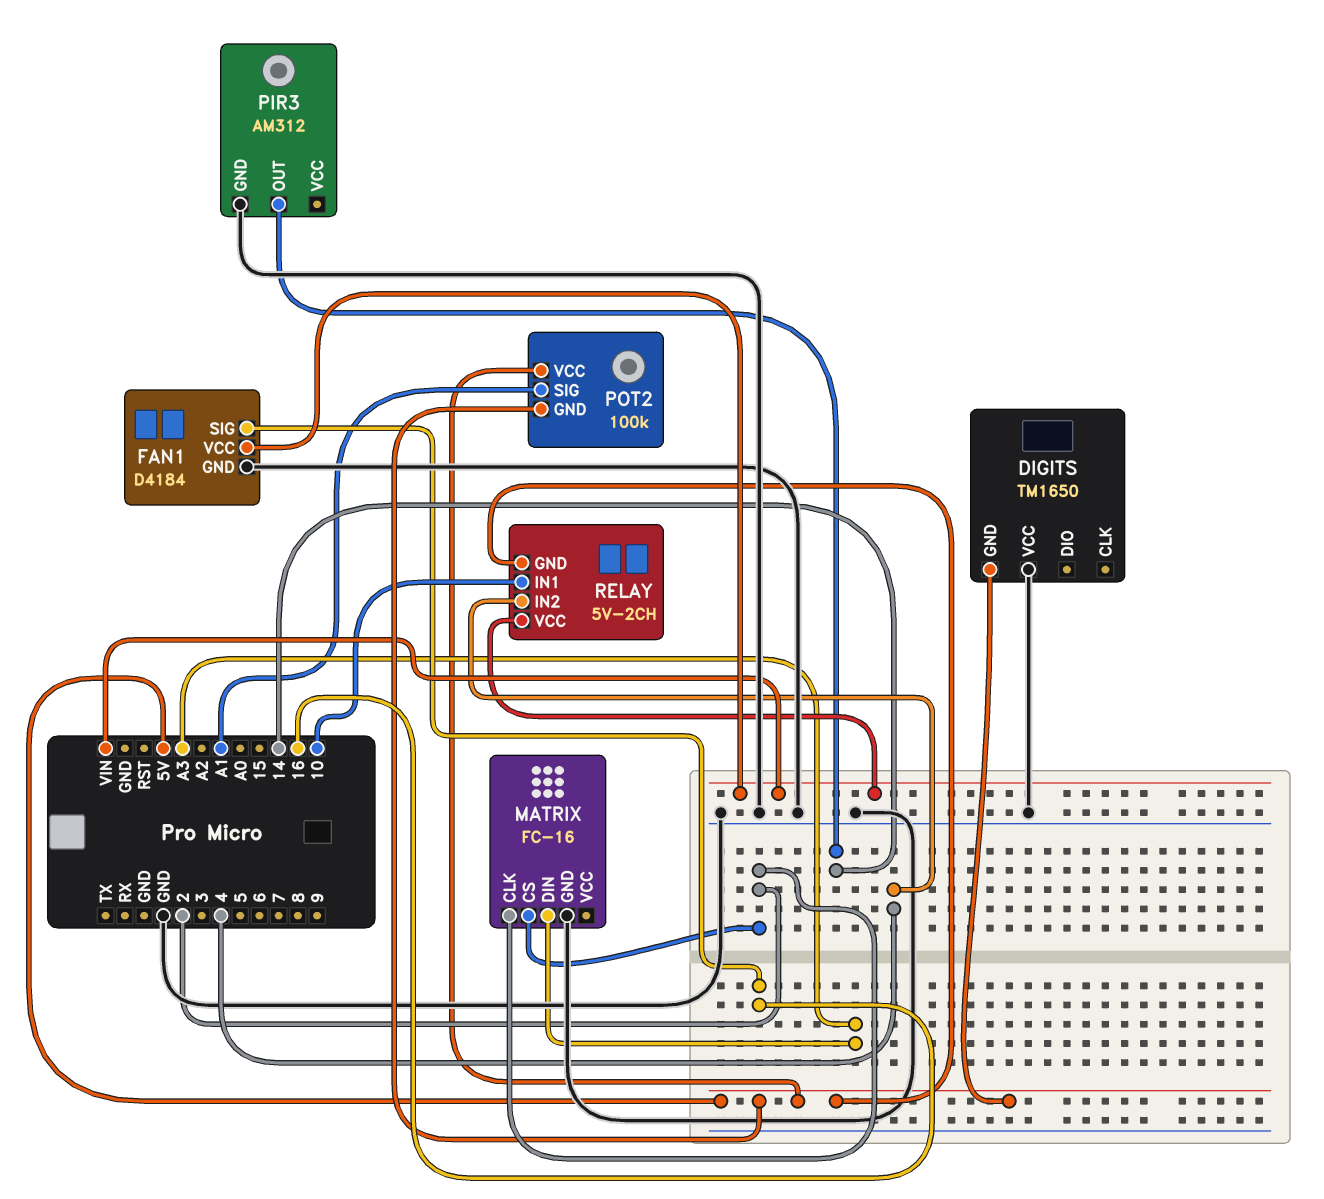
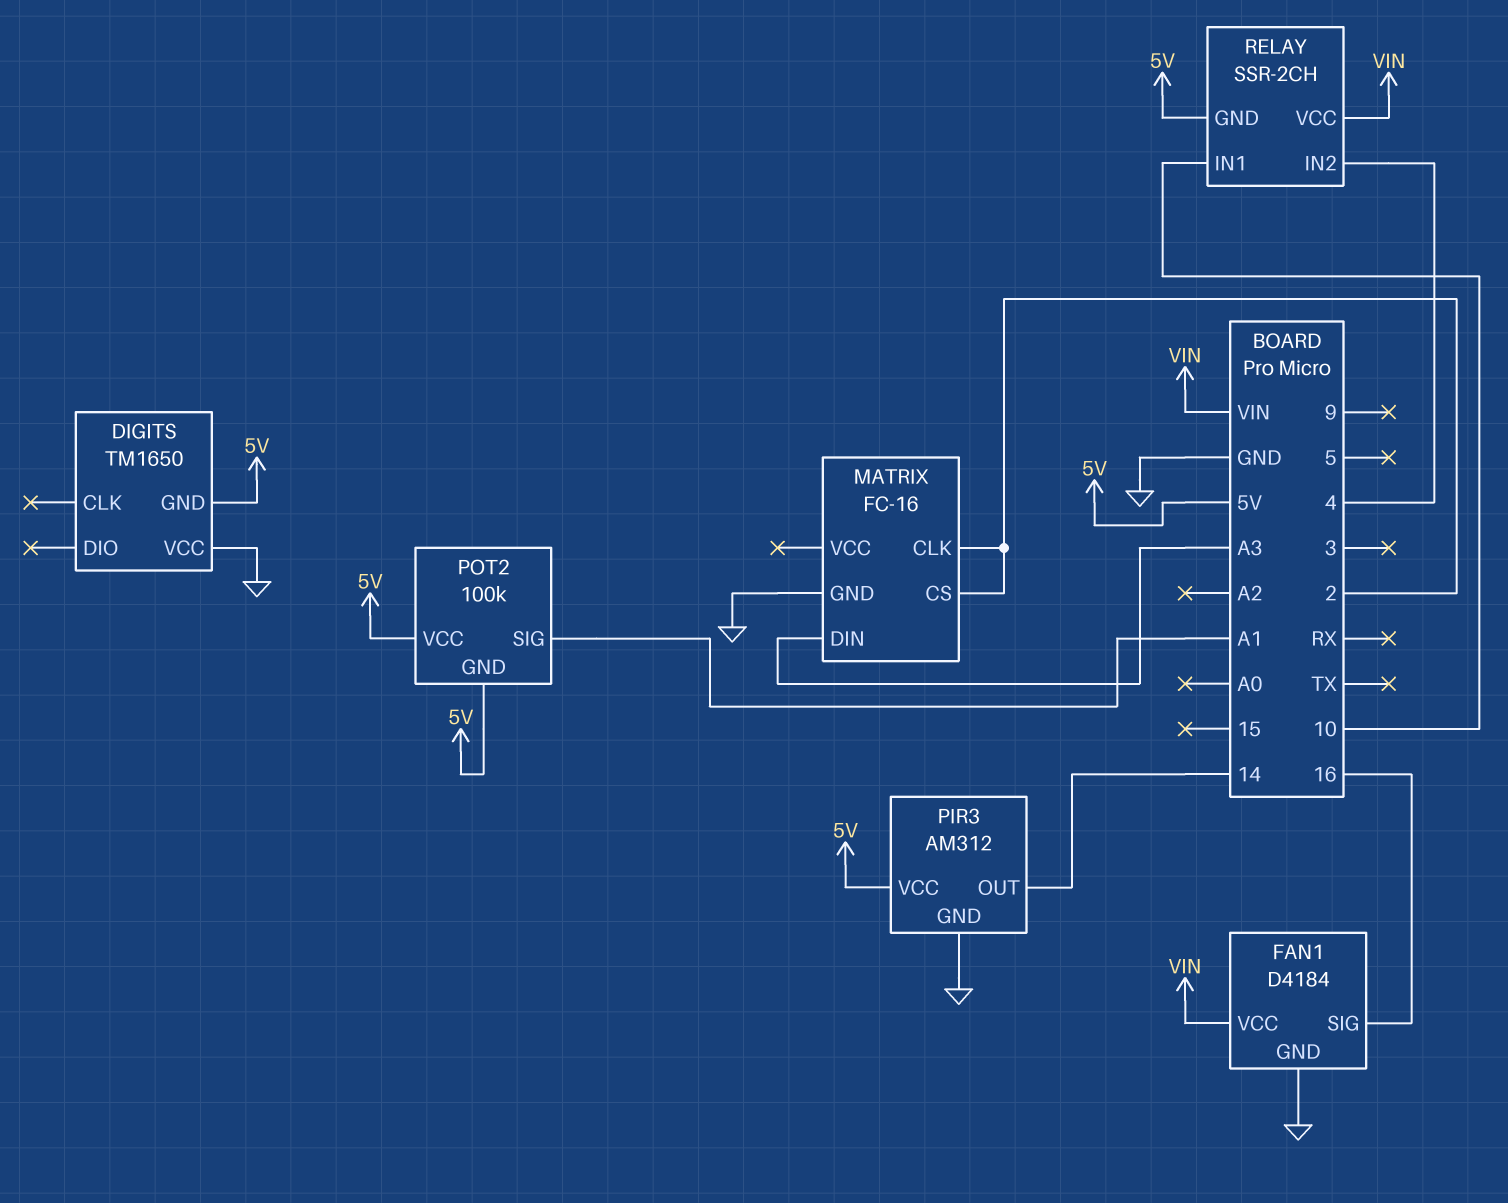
PIR3 pin VCC: none -> 5V
RELAY: 5V-2CH -> SSR-2CH

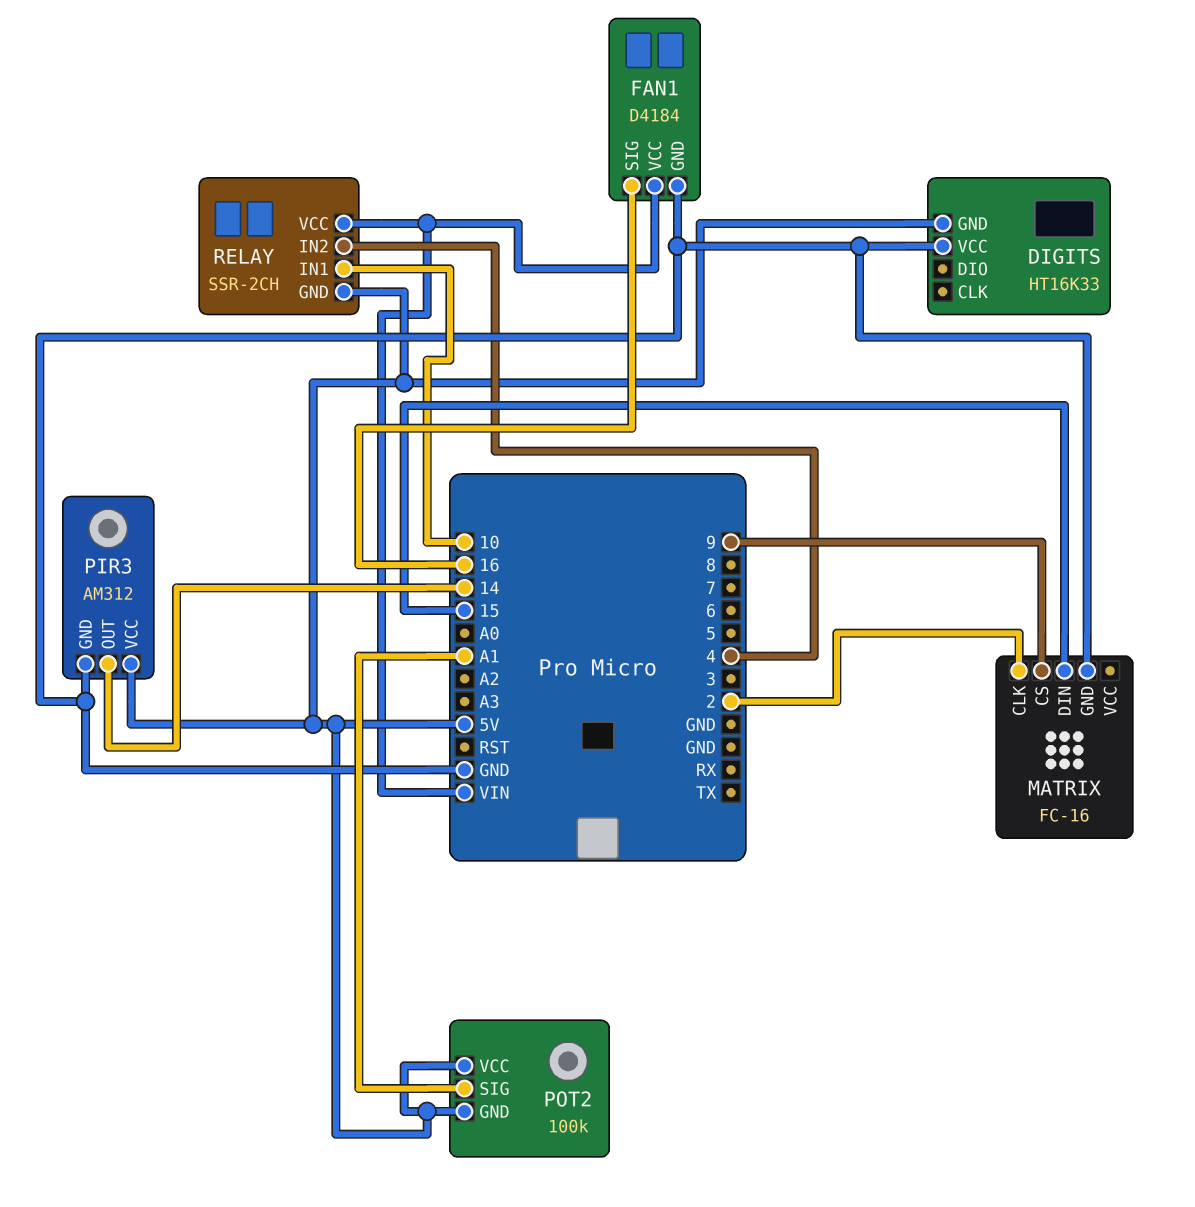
DIGITS: TM1650 -> HT16K33
MATRIX pin CS: 2 -> 9
MATRIX pin DIN: A3 -> 15

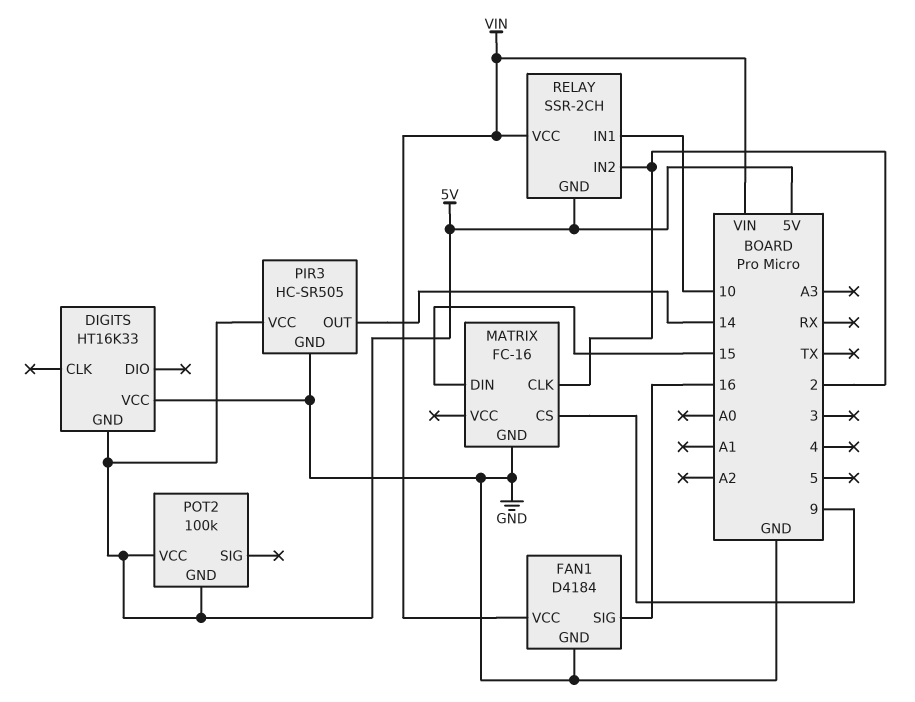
PIR3: AM312 -> HC-SR505
POT2 pin SIG: A1 -> none
RELAY pin IN2: 4 -> 2

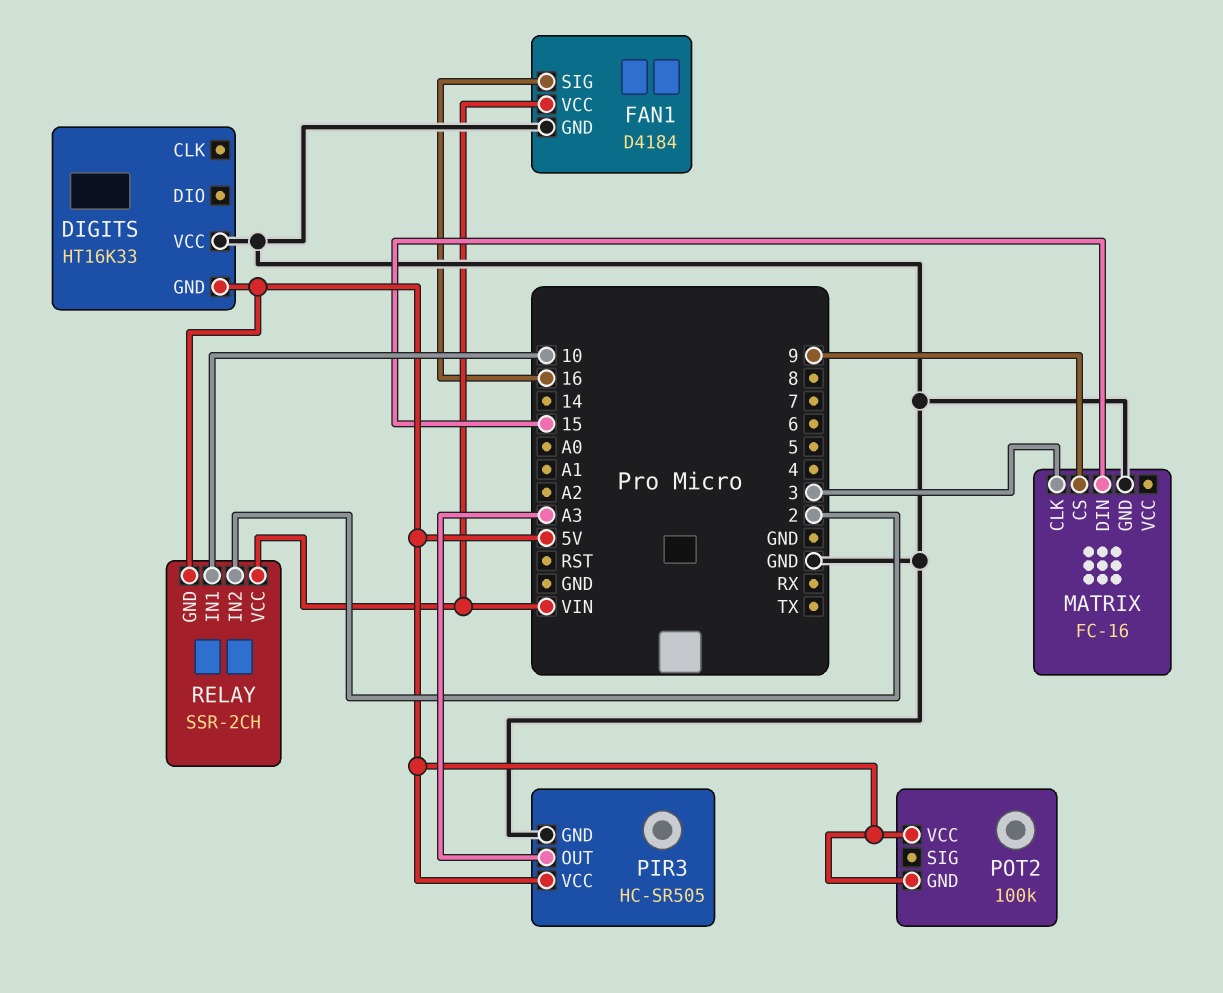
MATRIX pin CLK: 2 -> 3
PIR3 pin OUT: 14 -> A3

